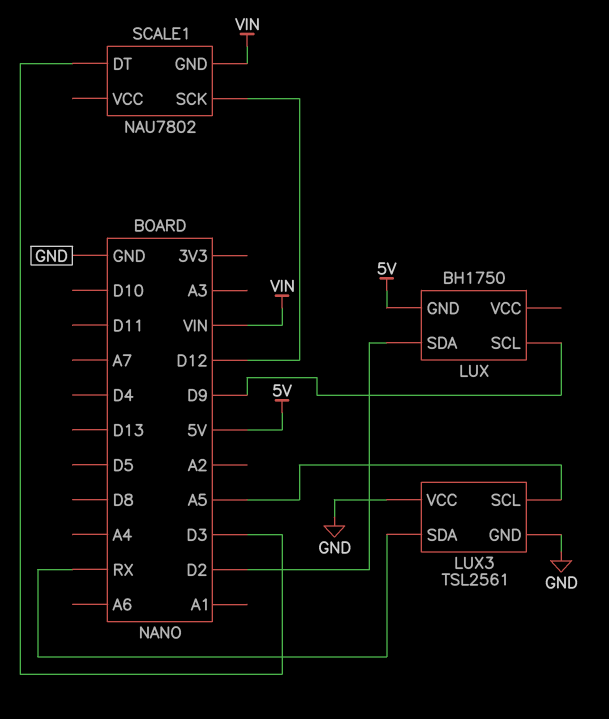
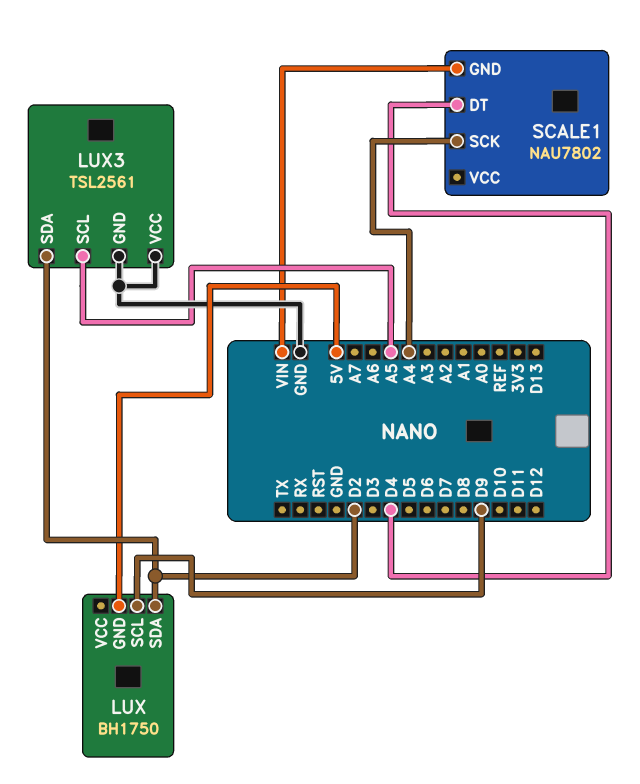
LUX3 pin SDA: RX -> D2
SCALE1 pin DT: D3 -> D4
SCALE1 pin SCK: D12 -> A4

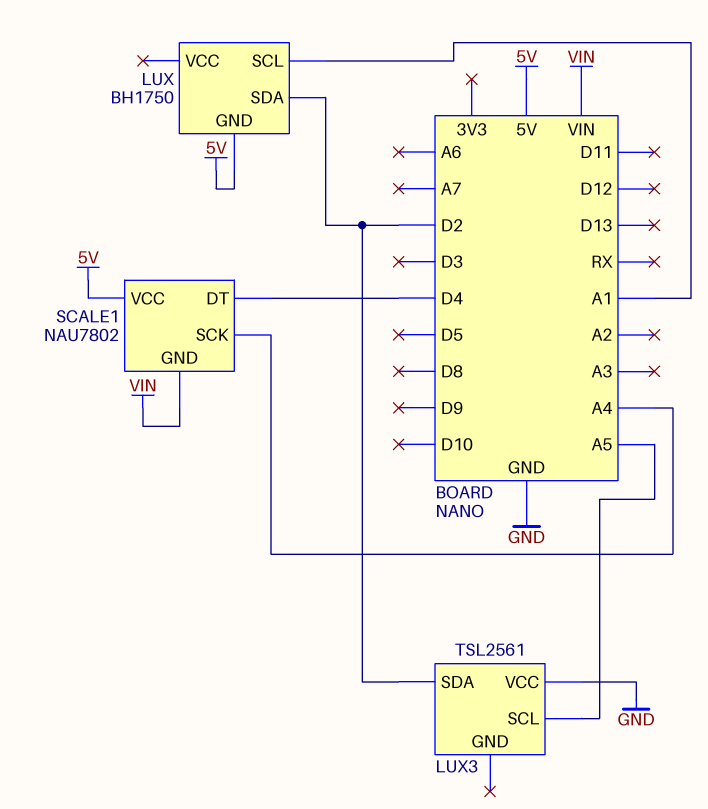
LUX pin SCL: D9 -> A1
LUX3 pin GND: GND -> none
SCALE1 pin VCC: none -> 5V

